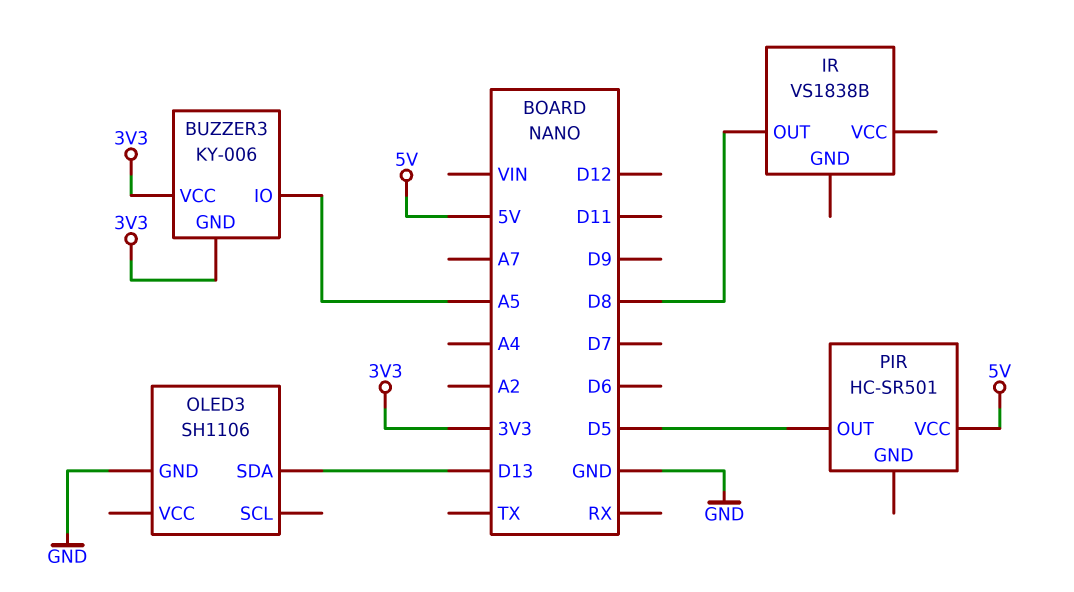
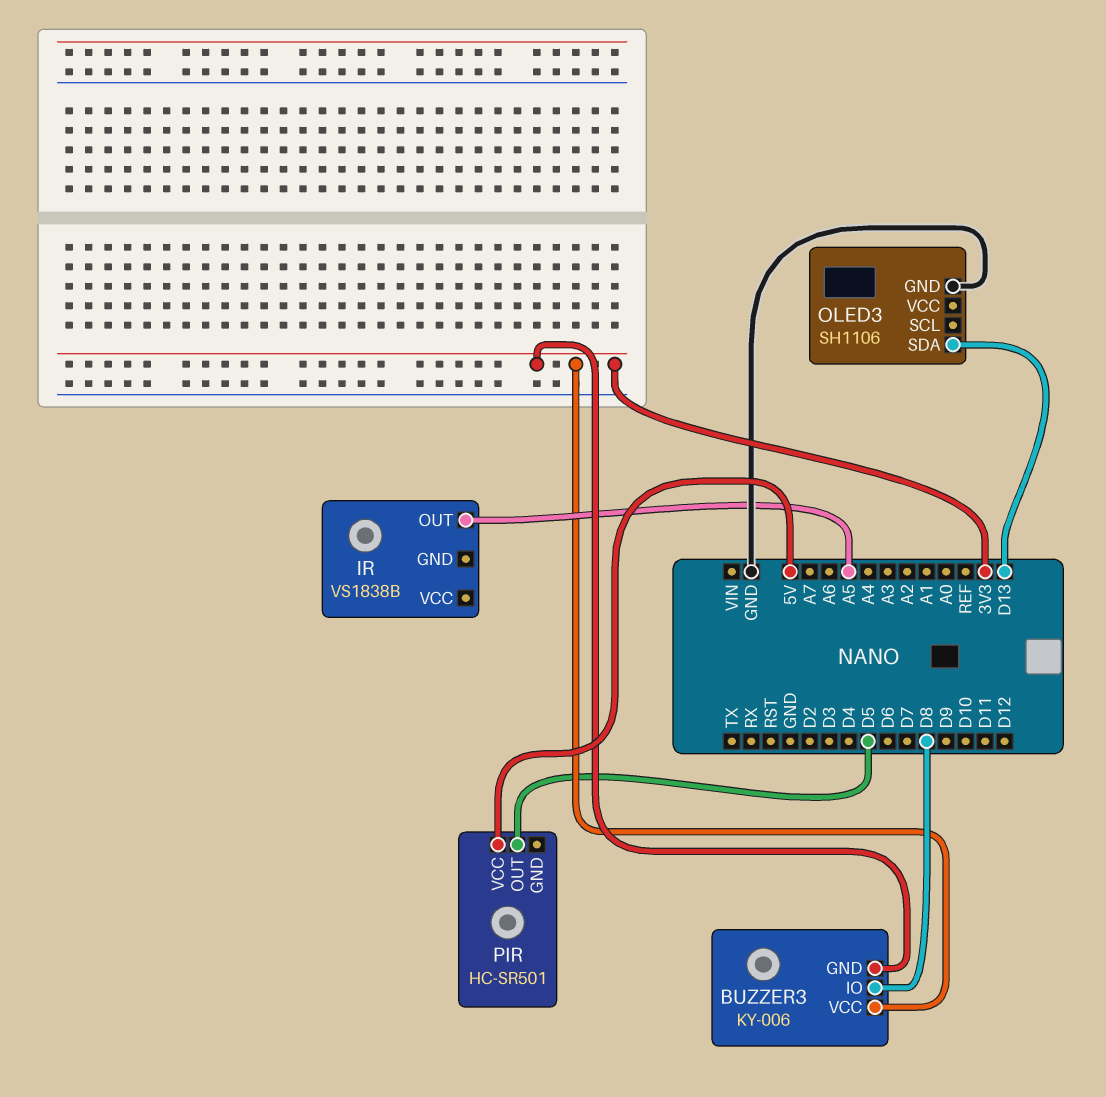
BUZZER3 pin IO: A5 -> D8
IR pin OUT: D8 -> A5

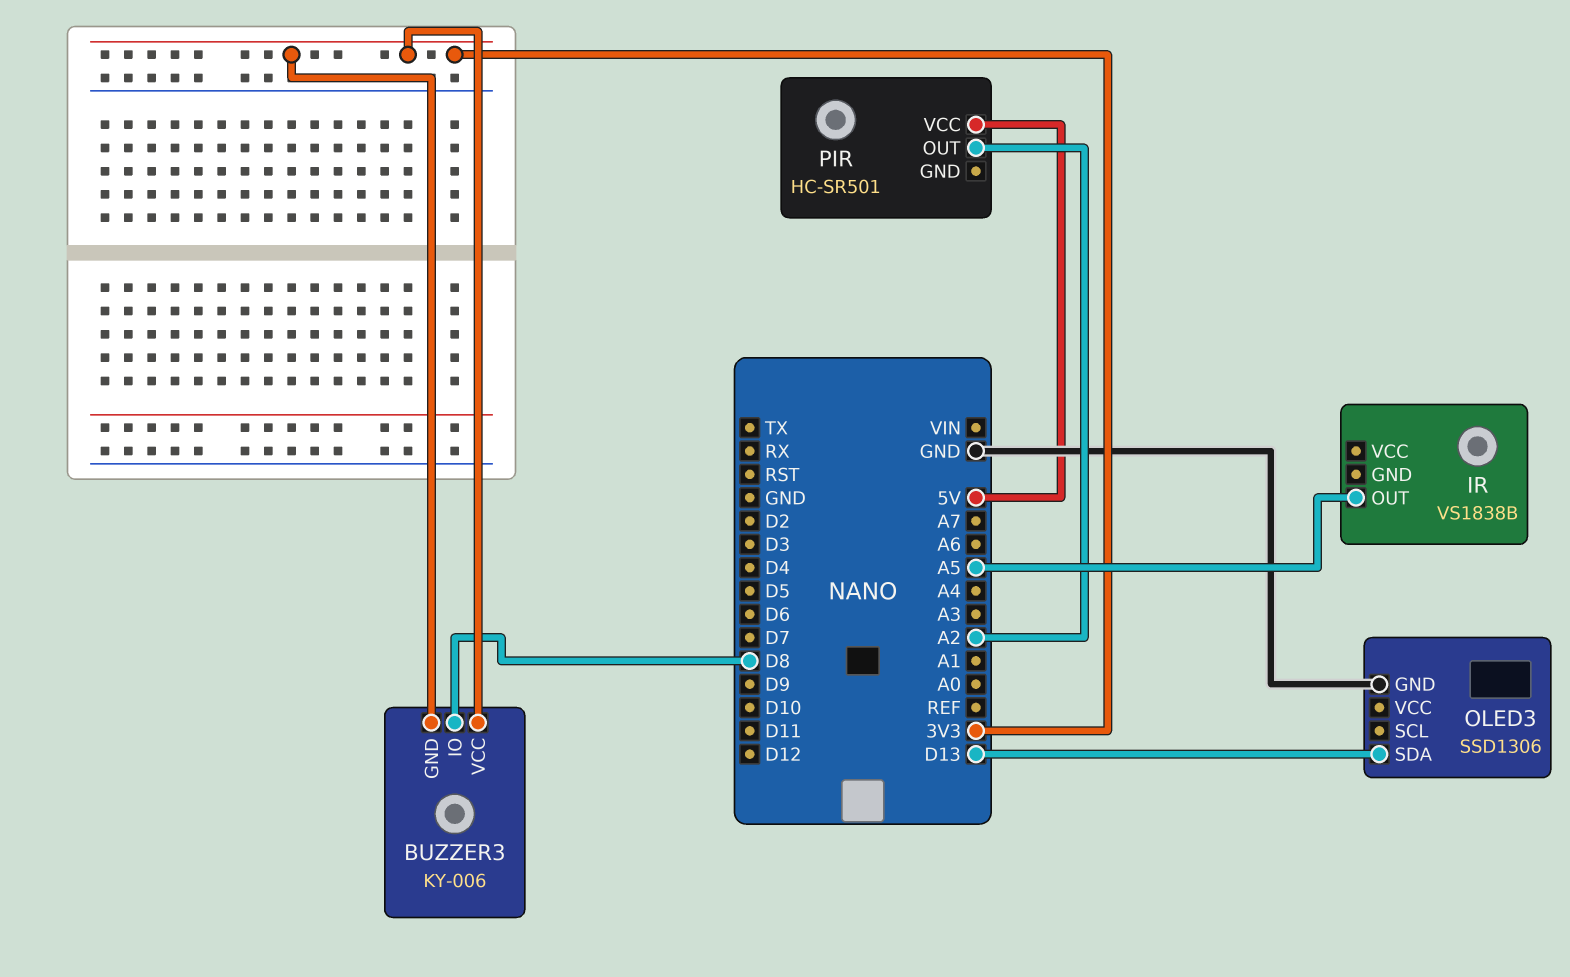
OLED3: SH1106 -> SSD1306
PIR pin OUT: D5 -> A2

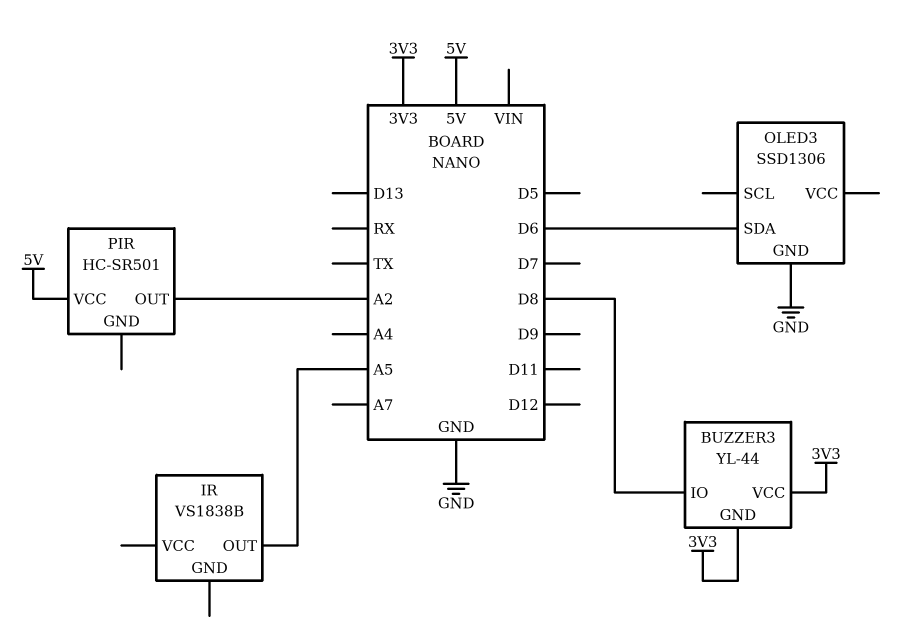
BUZZER3: KY-006 -> YL-44
OLED3 pin SDA: D13 -> D6

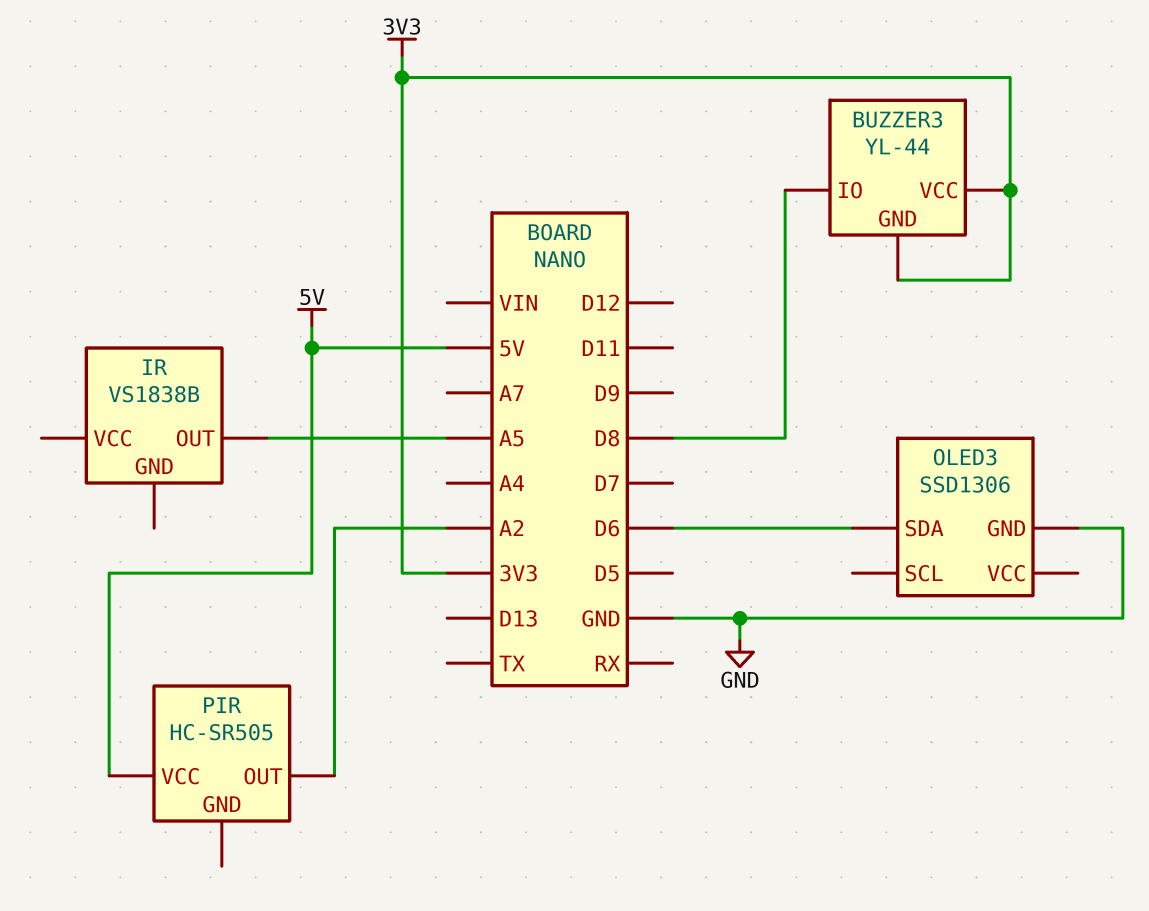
PIR: HC-SR501 -> HC-SR505

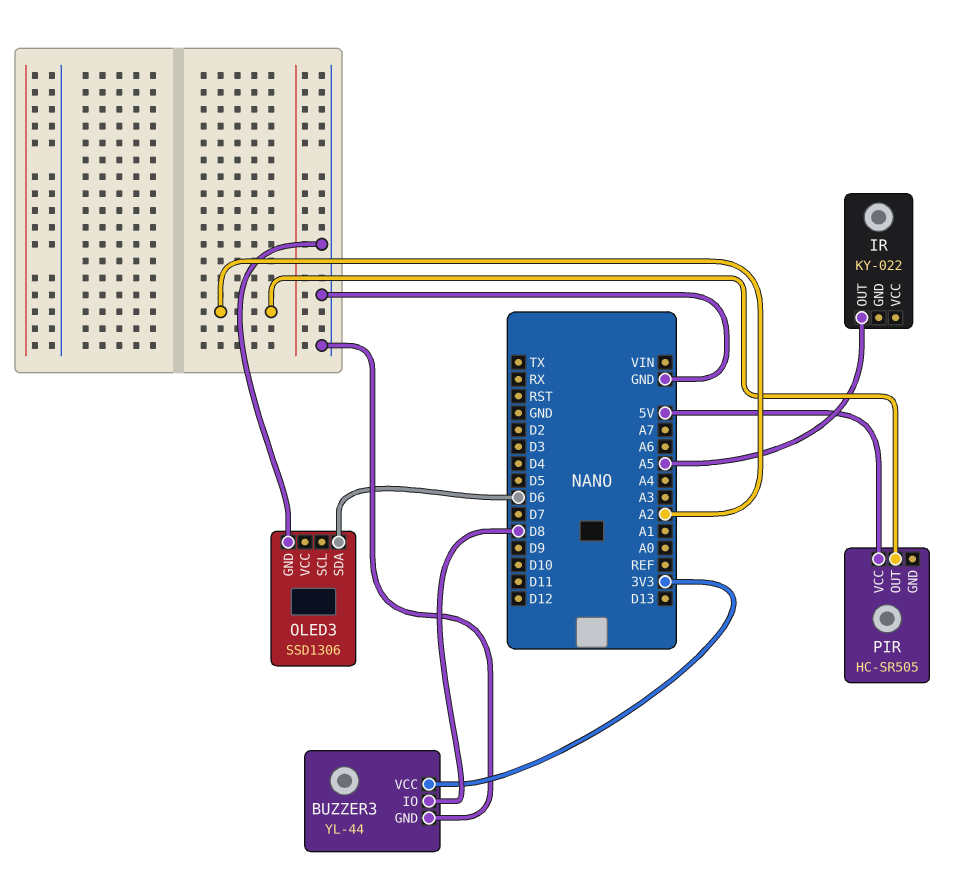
BUZZER3 pin GND: 3V3 -> GND
IR: VS1838B -> KY-022

